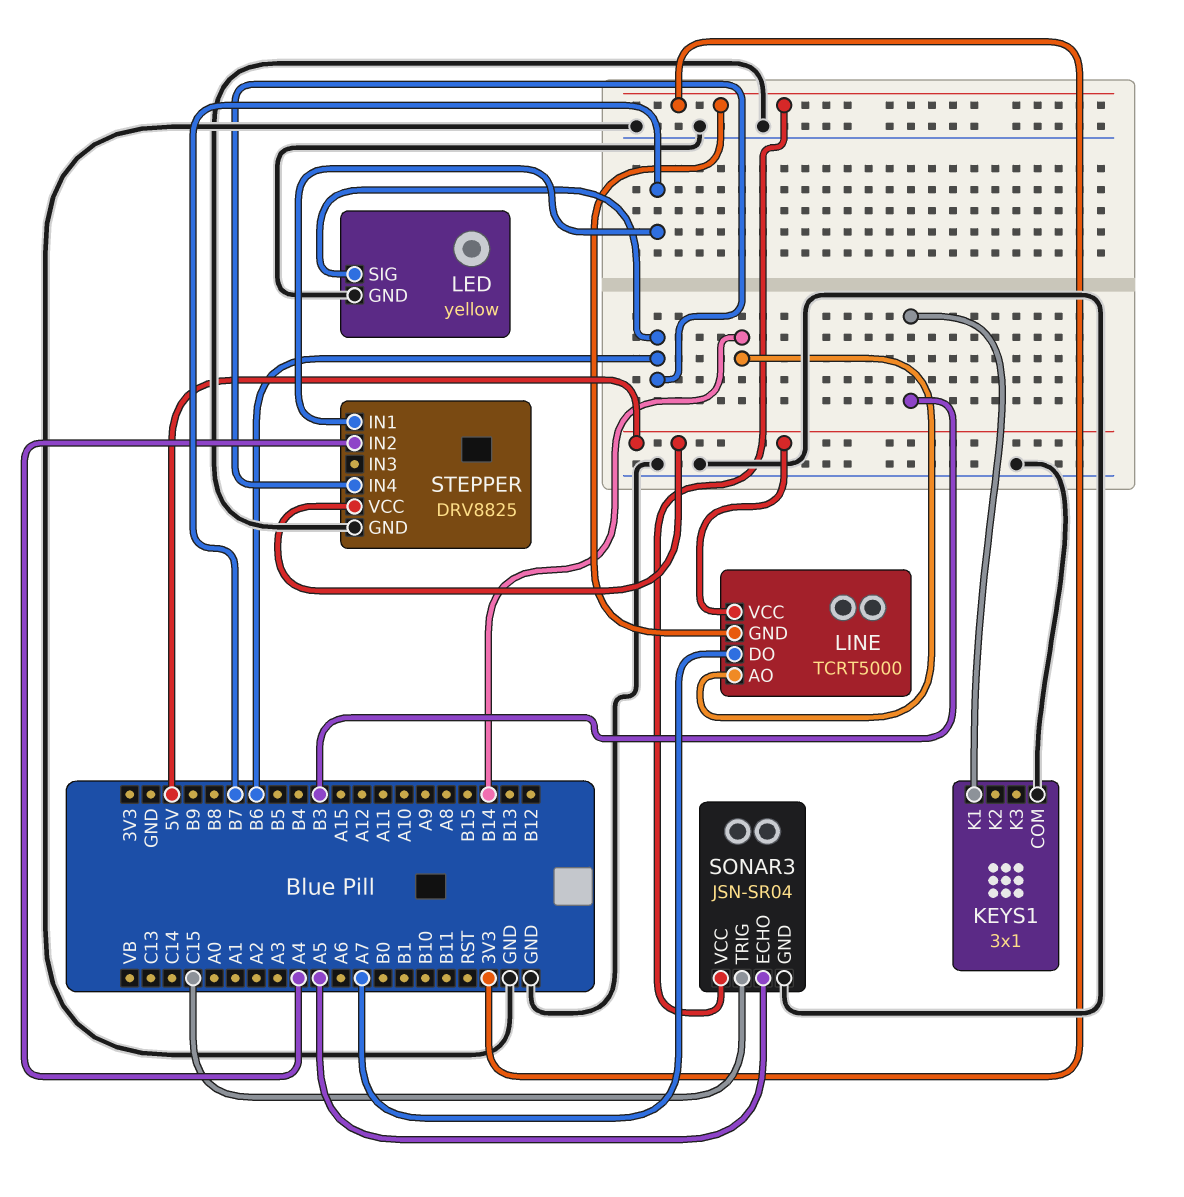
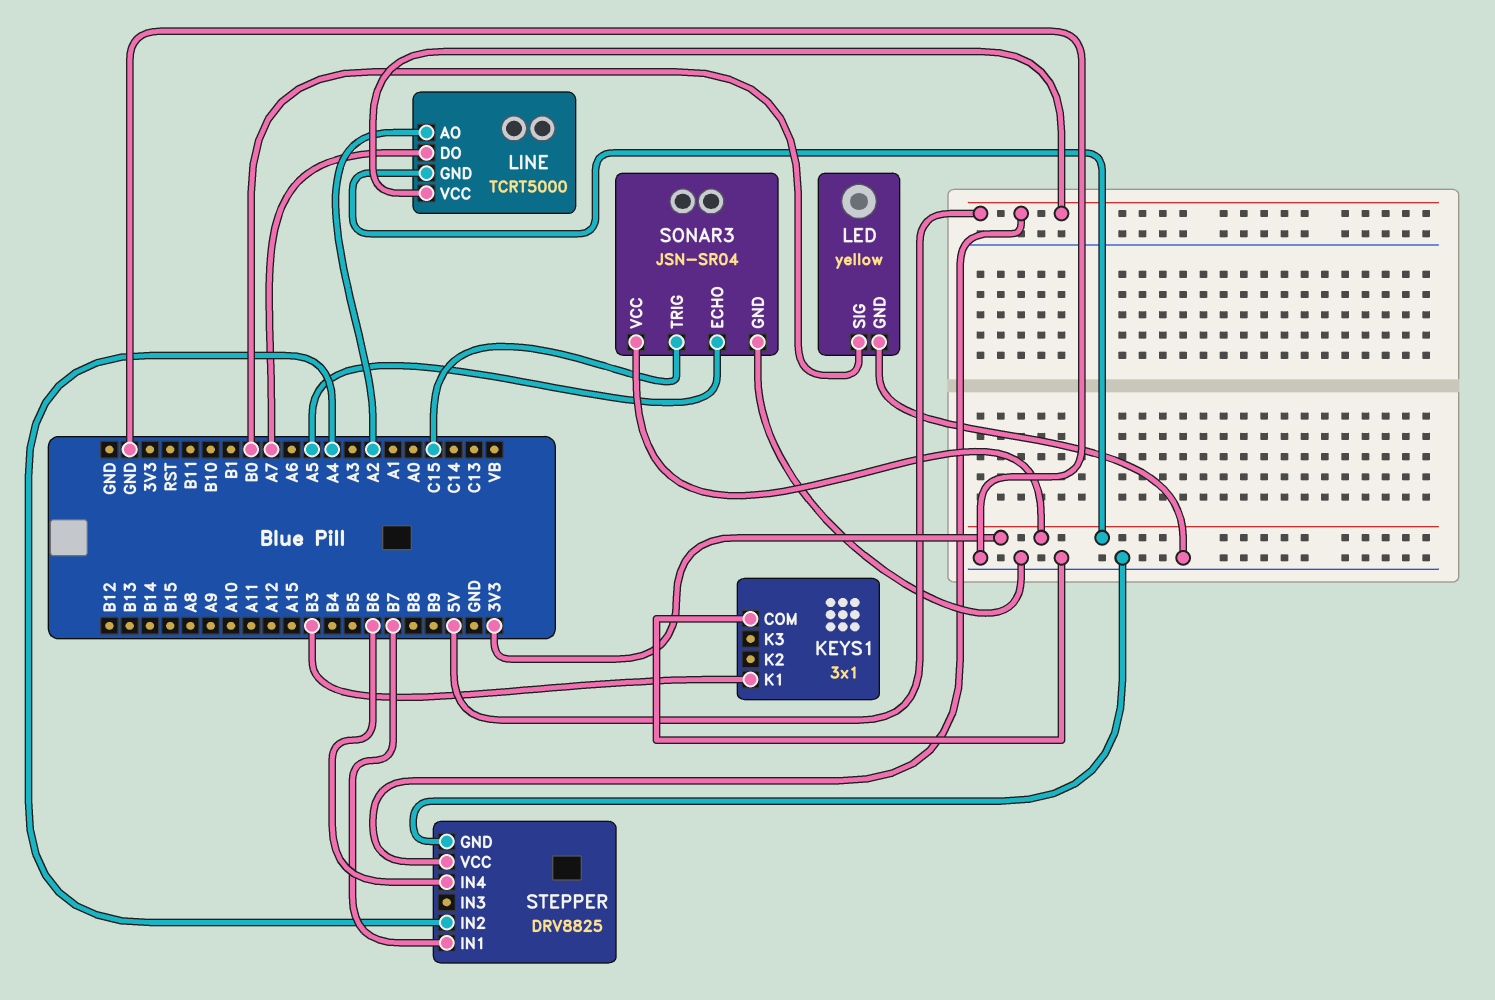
LED pin SIG: B6 -> B0
LINE pin AO: B14 -> A2

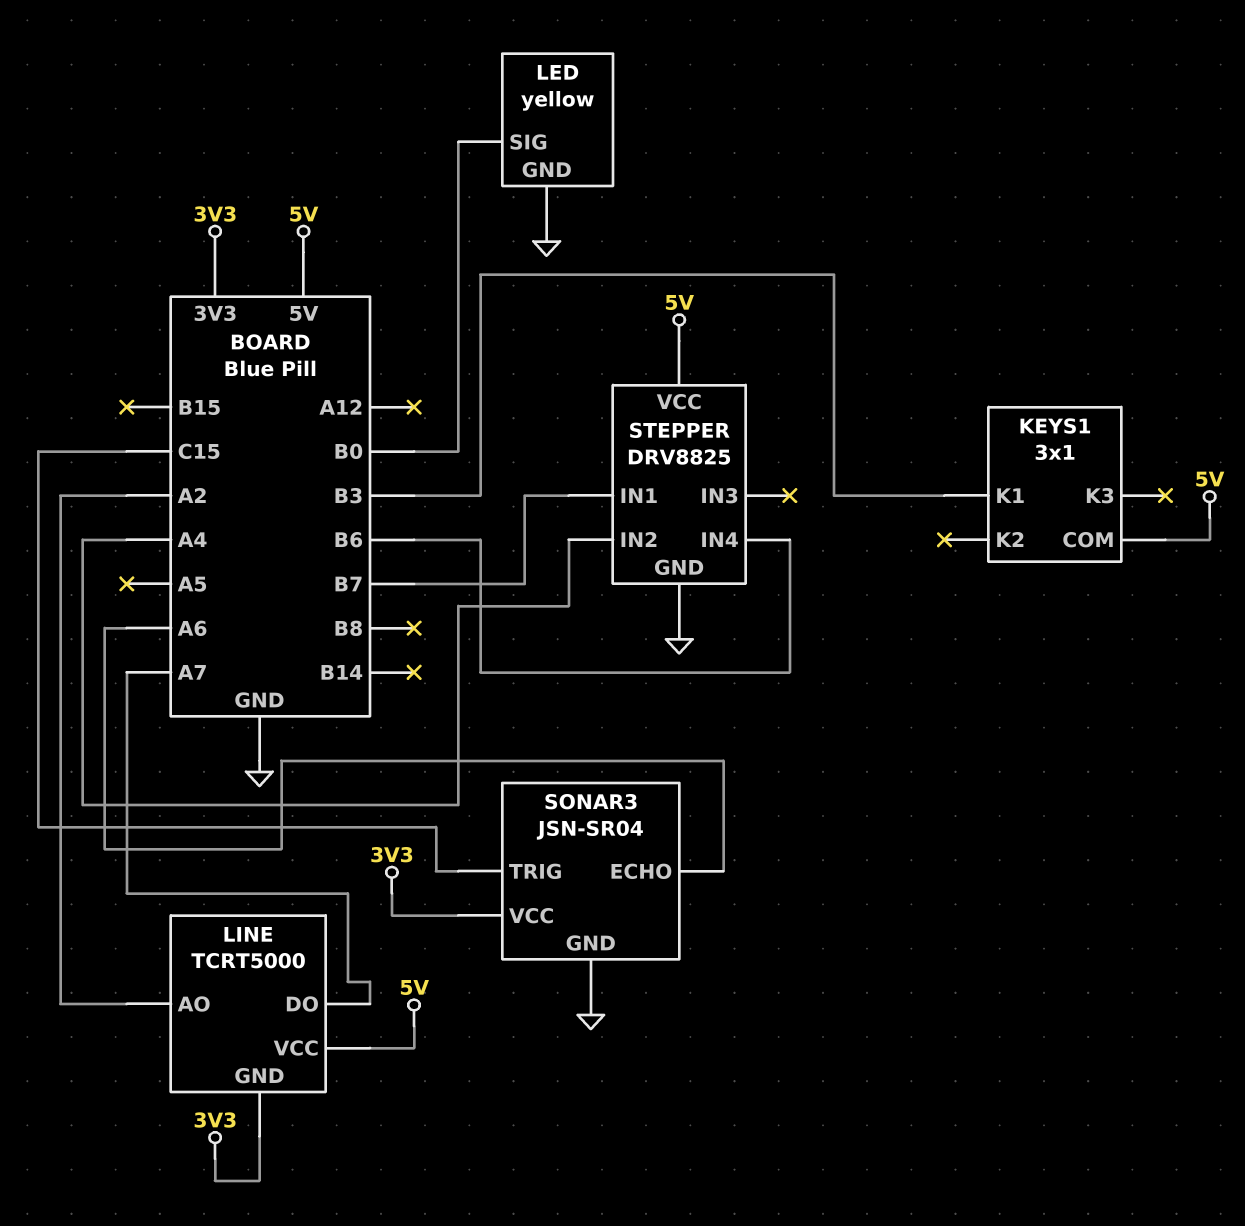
KEYS1 pin COM: GND -> 5V
SONAR3 pin ECHO: A5 -> A6

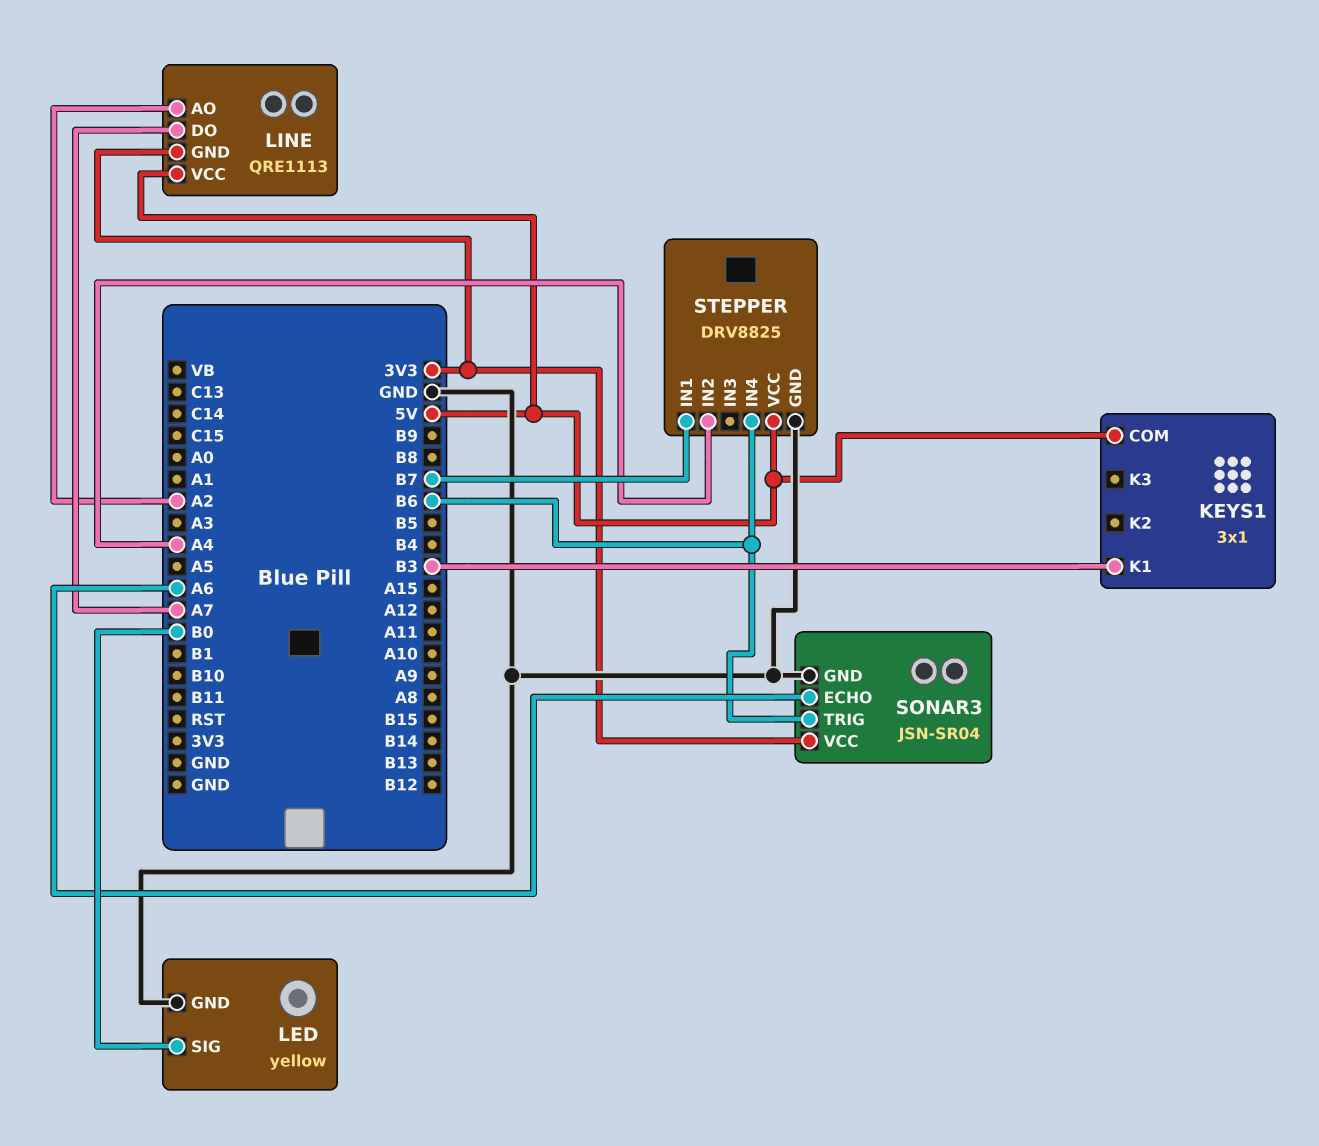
LINE: TCRT5000 -> QRE1113
SONAR3 pin TRIG: C15 -> B6

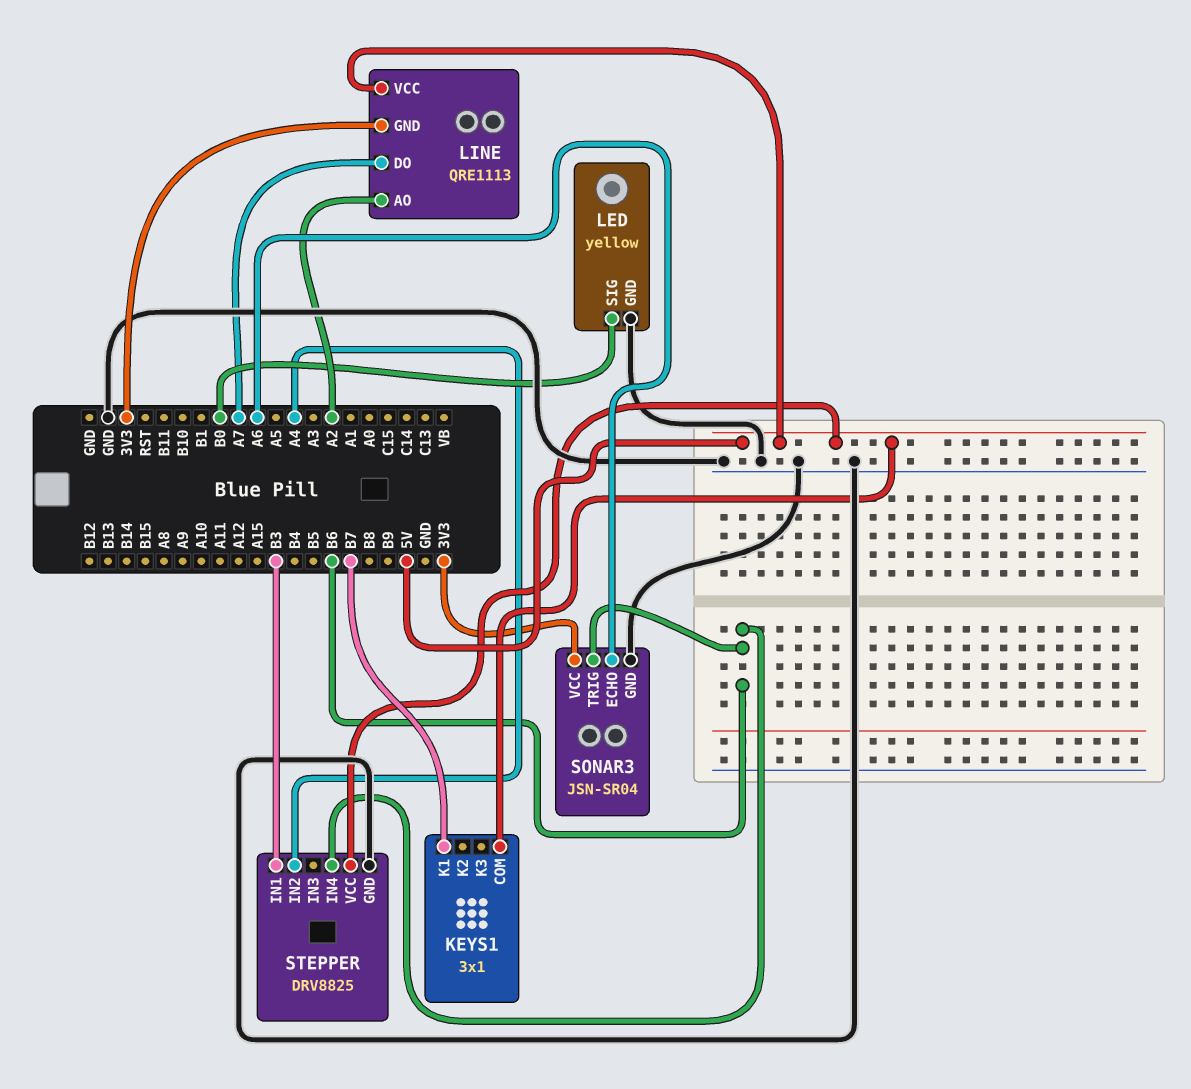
KEYS1 pin K1: B3 -> B7
STEPPER pin IN1: B7 -> B3

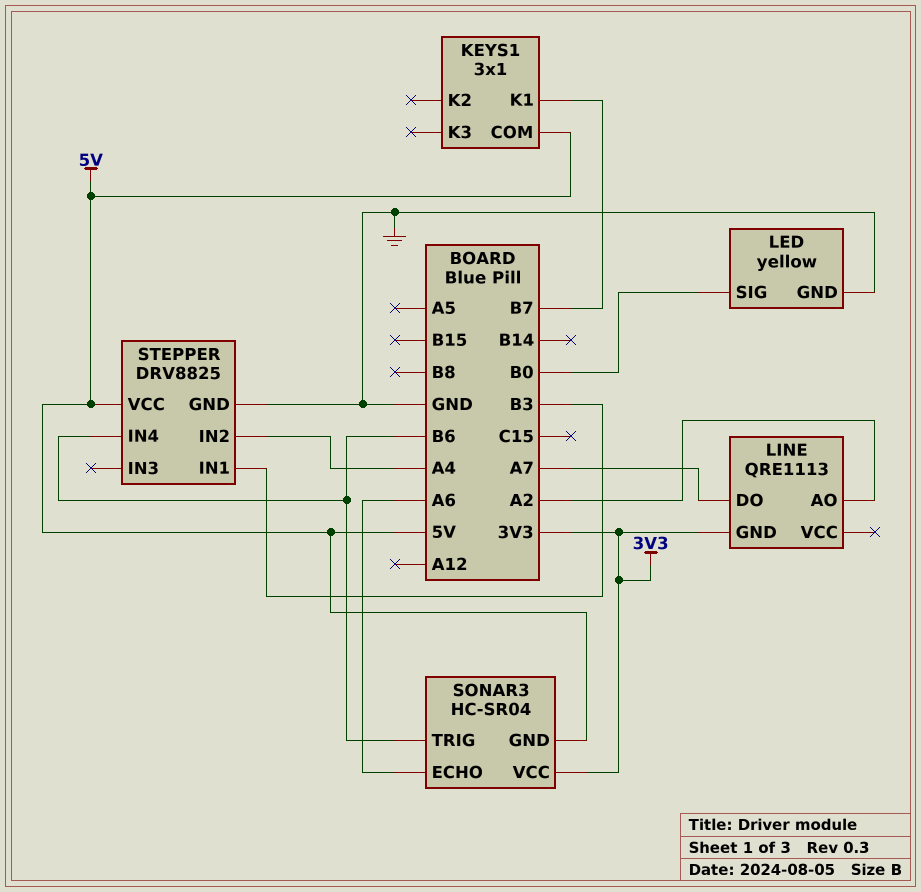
LINE pin VCC: 5V -> none
SONAR3: JSN-SR04 -> HC-SR04
SONAR3 pin GND: GND -> 5V

